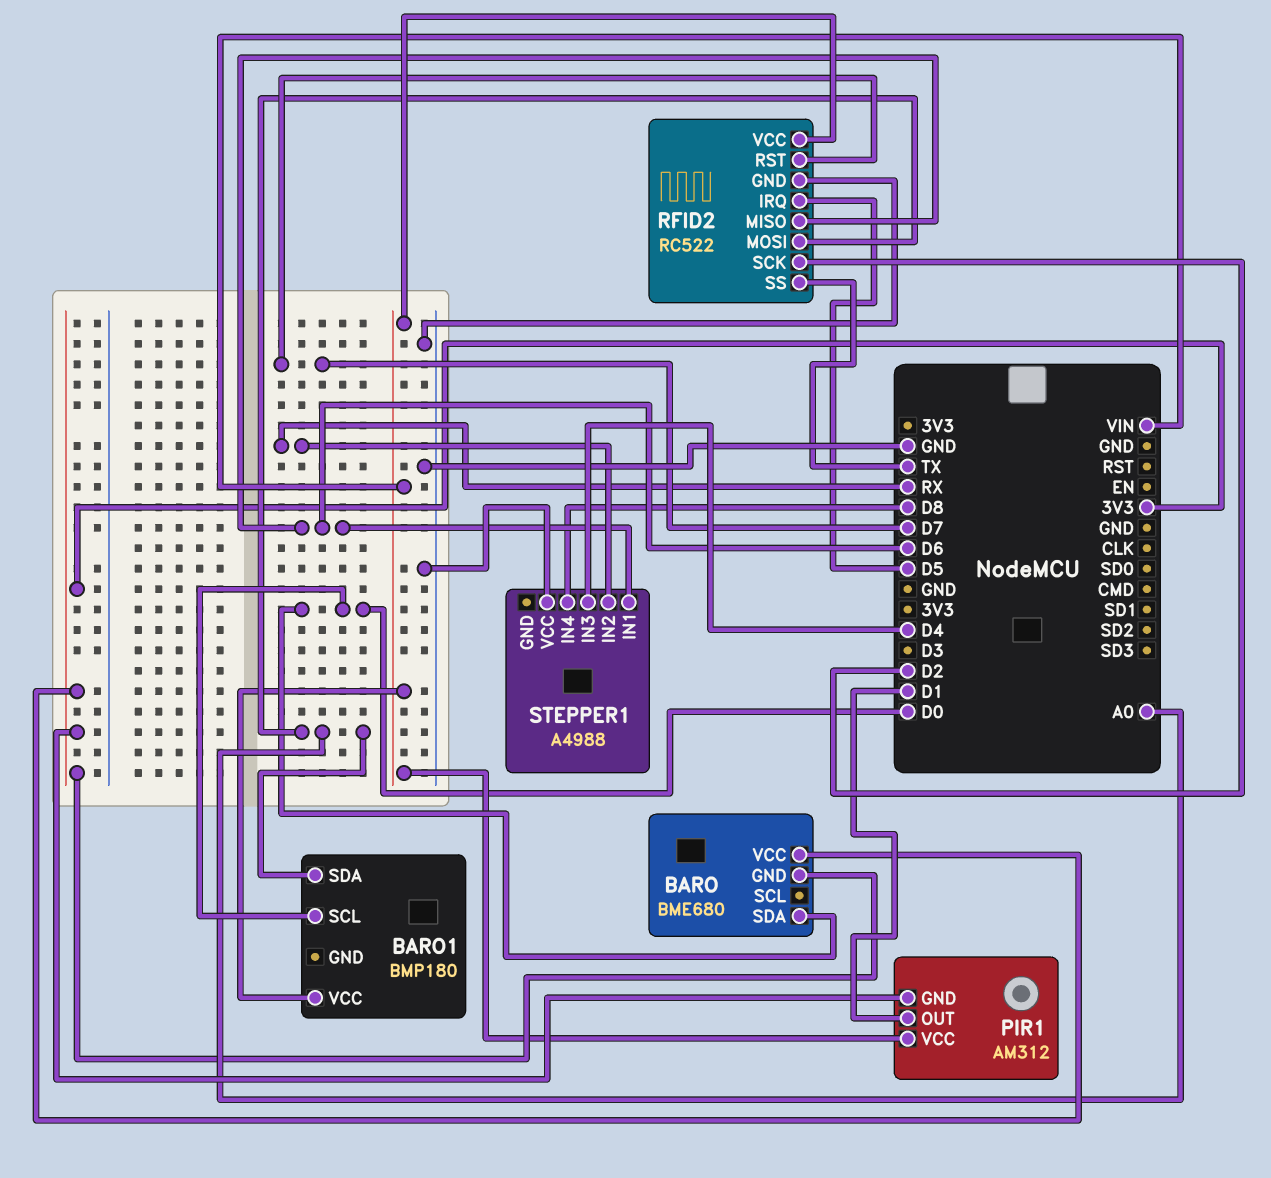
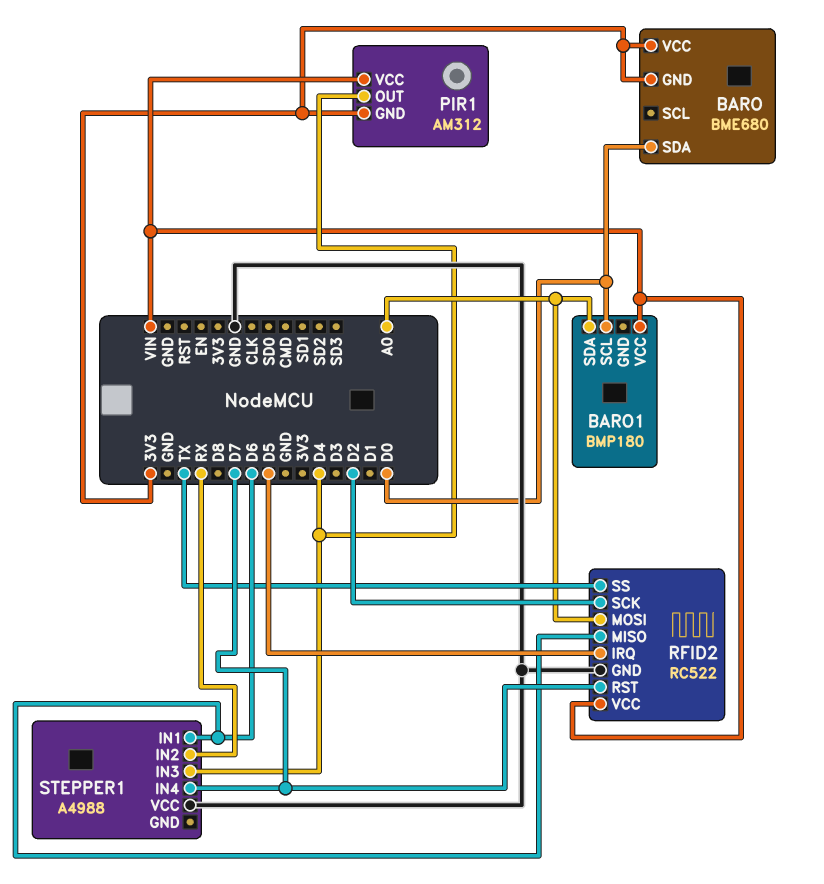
PIR1 pin OUT: D1 -> D4
STEPPER1 pin IN4: D8 -> D7

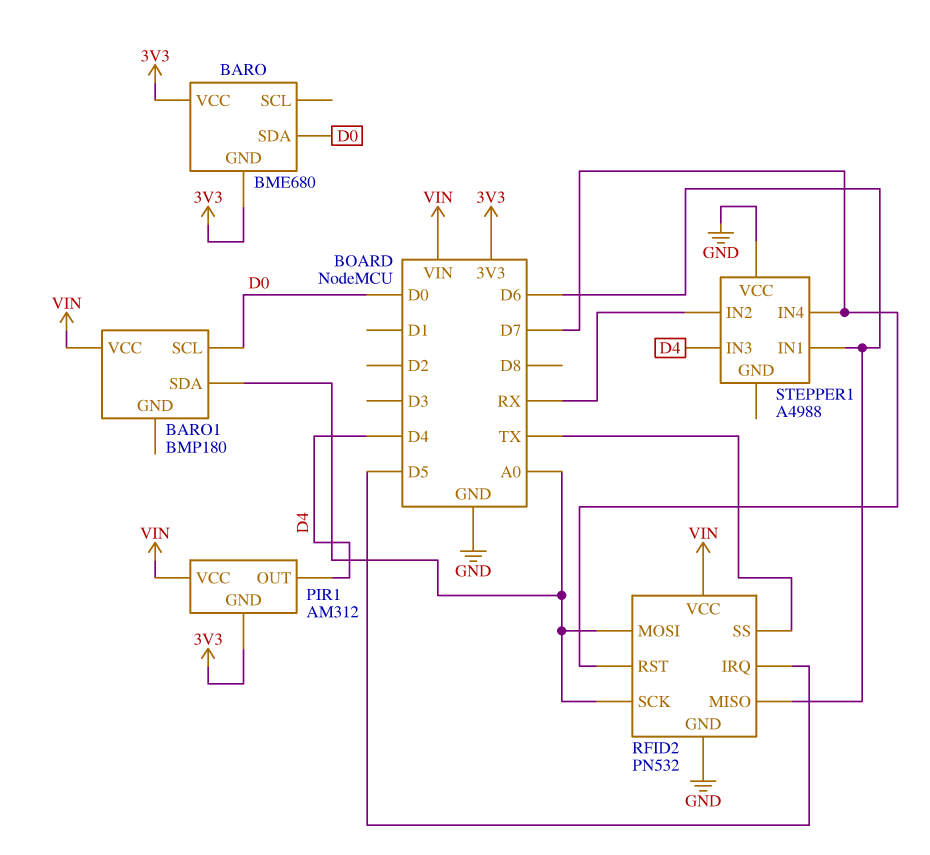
RFID2: RC522 -> PN532
RFID2 pin SCK: D2 -> A0

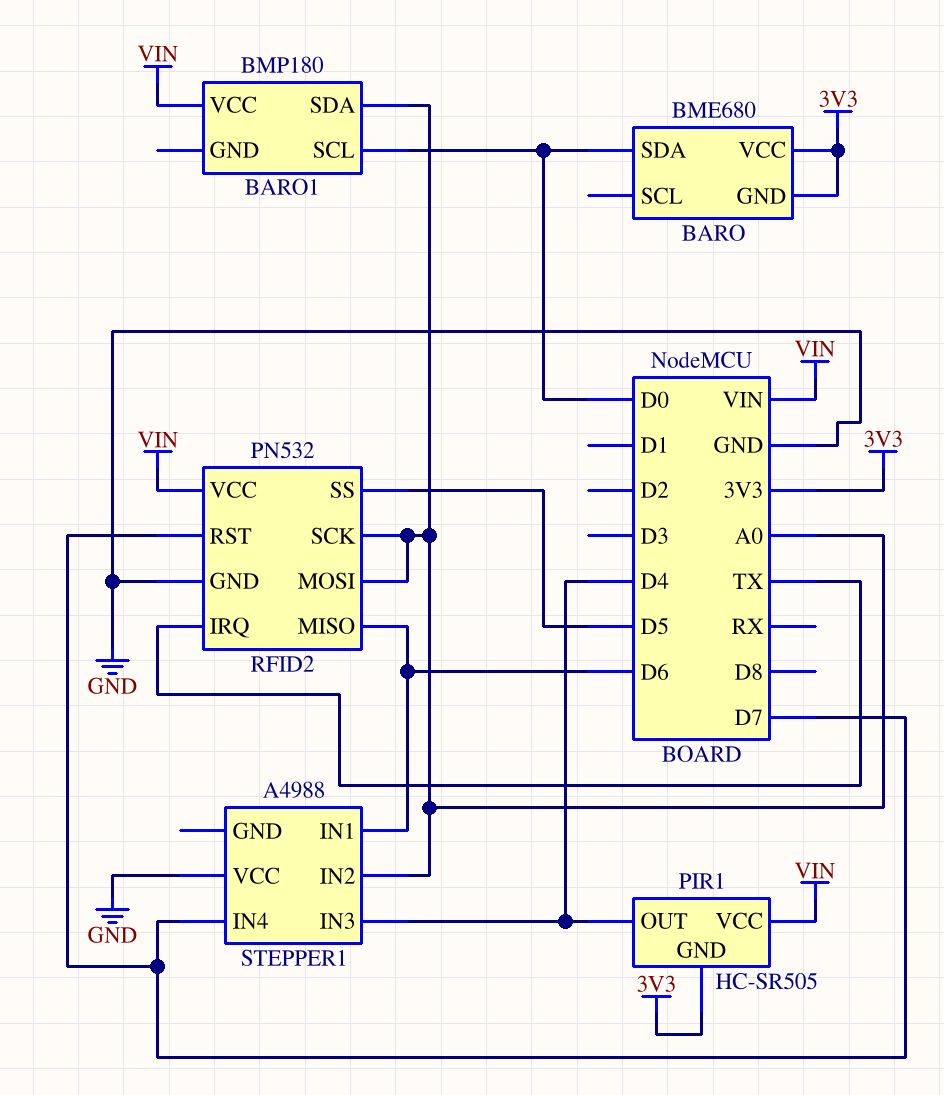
PIR1: AM312 -> HC-SR505
RFID2 pin IRQ: D5 -> TX
RFID2 pin SS: TX -> D5
STEPPER1 pin IN2: RX -> A0

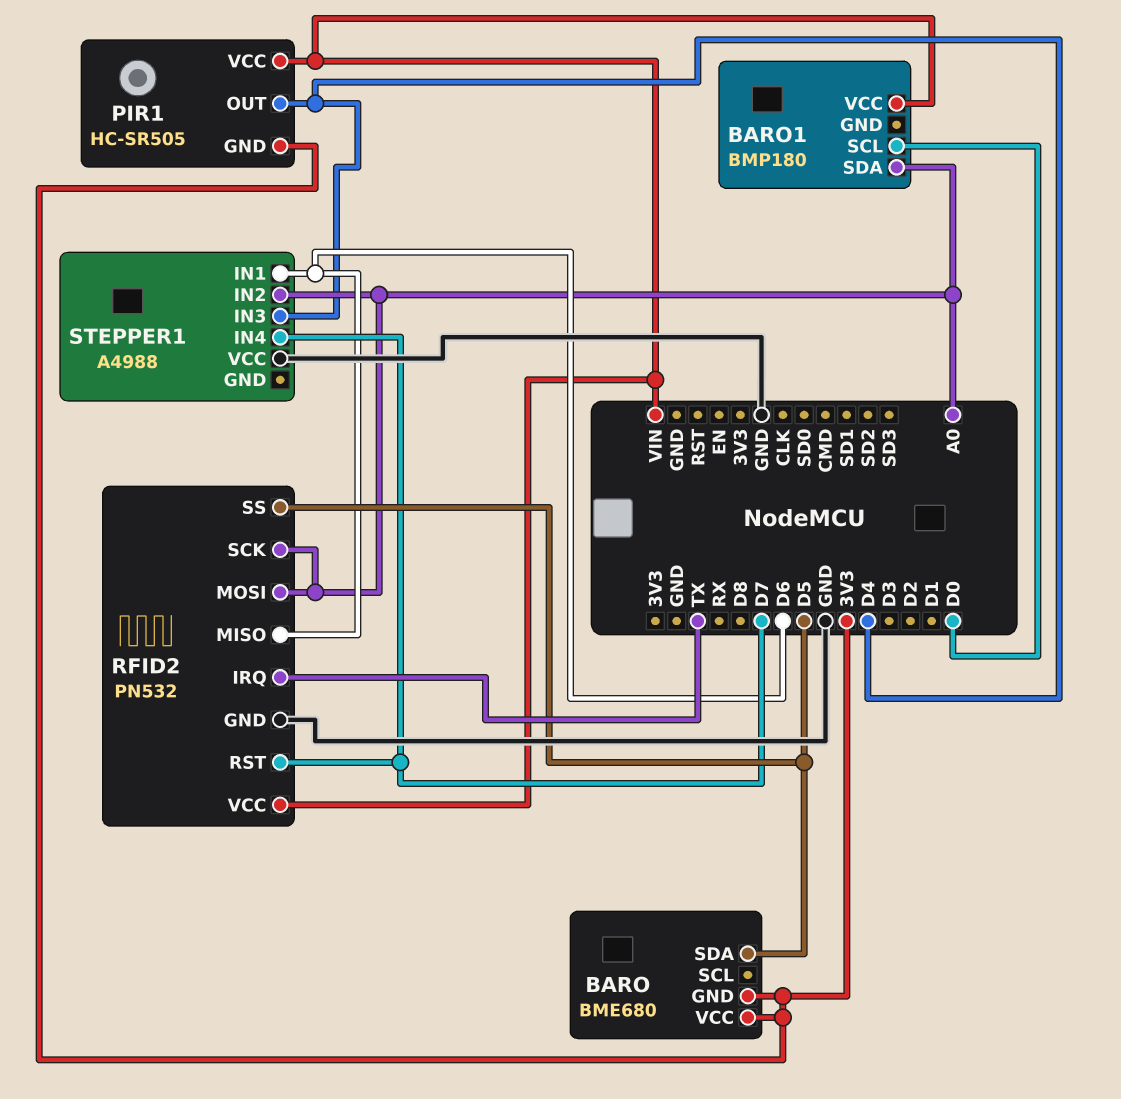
BARO pin SDA: D0 -> D5

